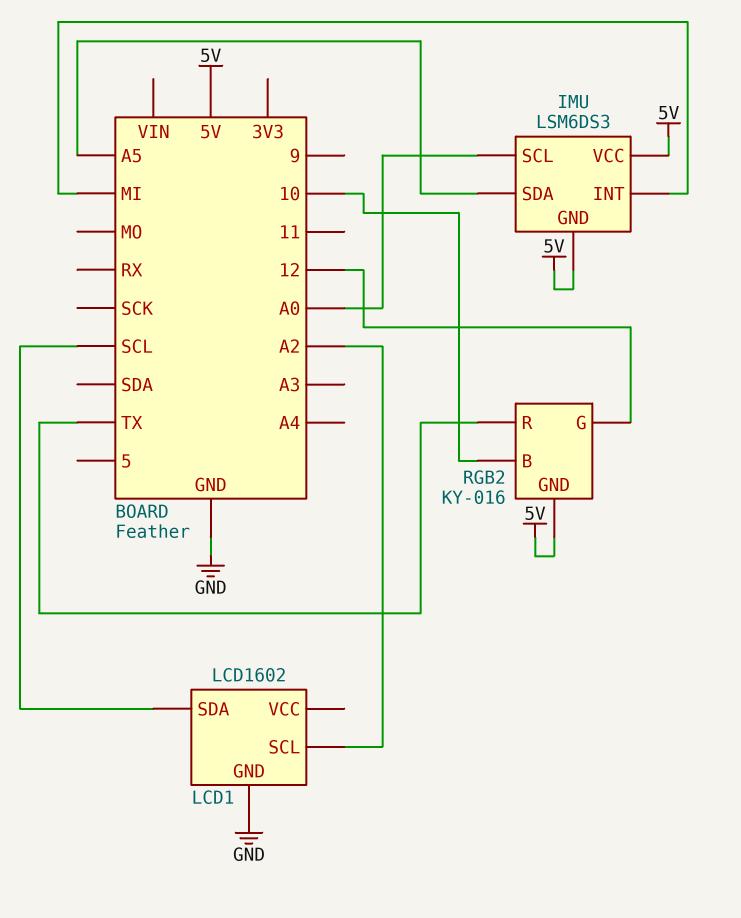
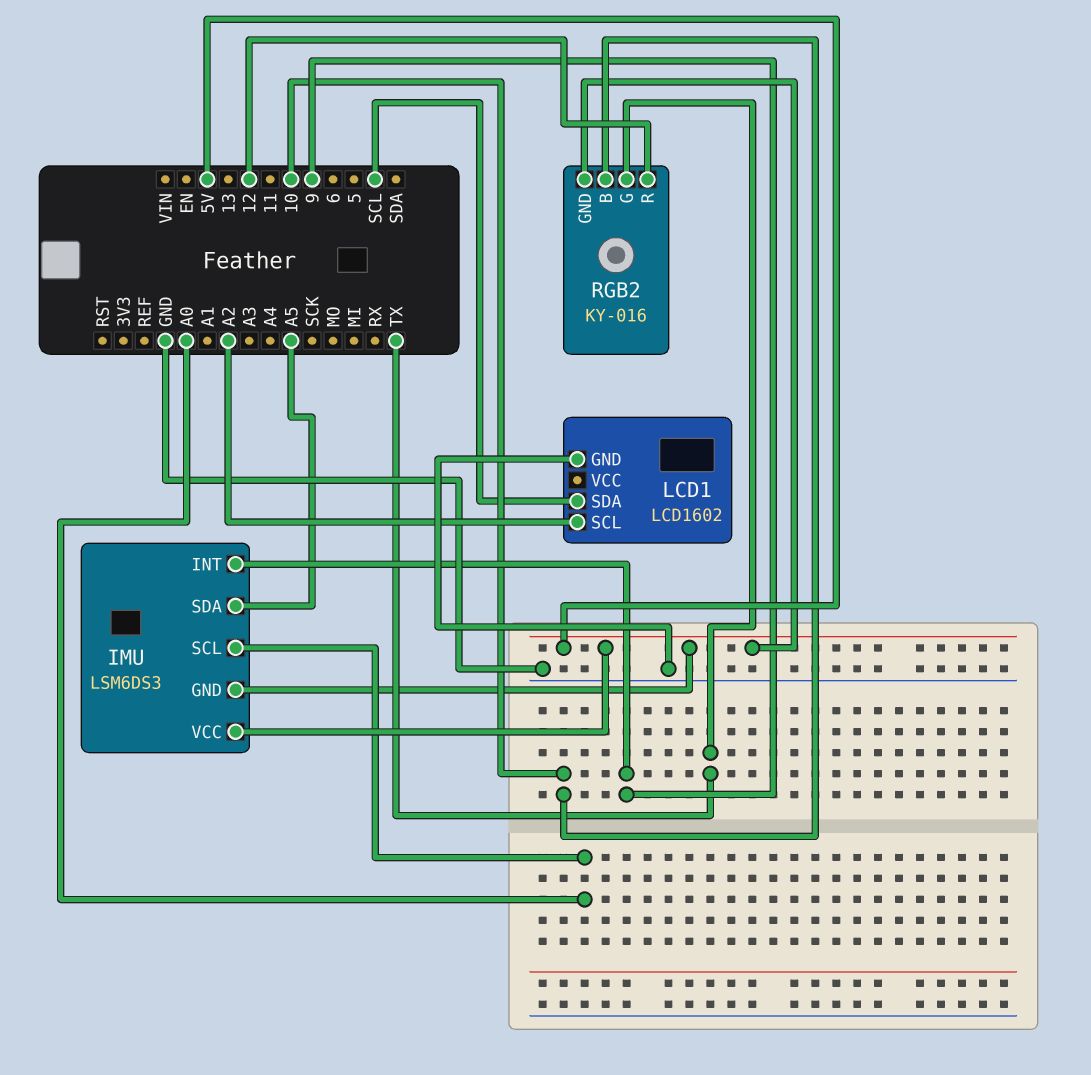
IMU pin INT: MI -> 9
RGB2 pin G: 12 -> TX
RGB2 pin R: TX -> 12

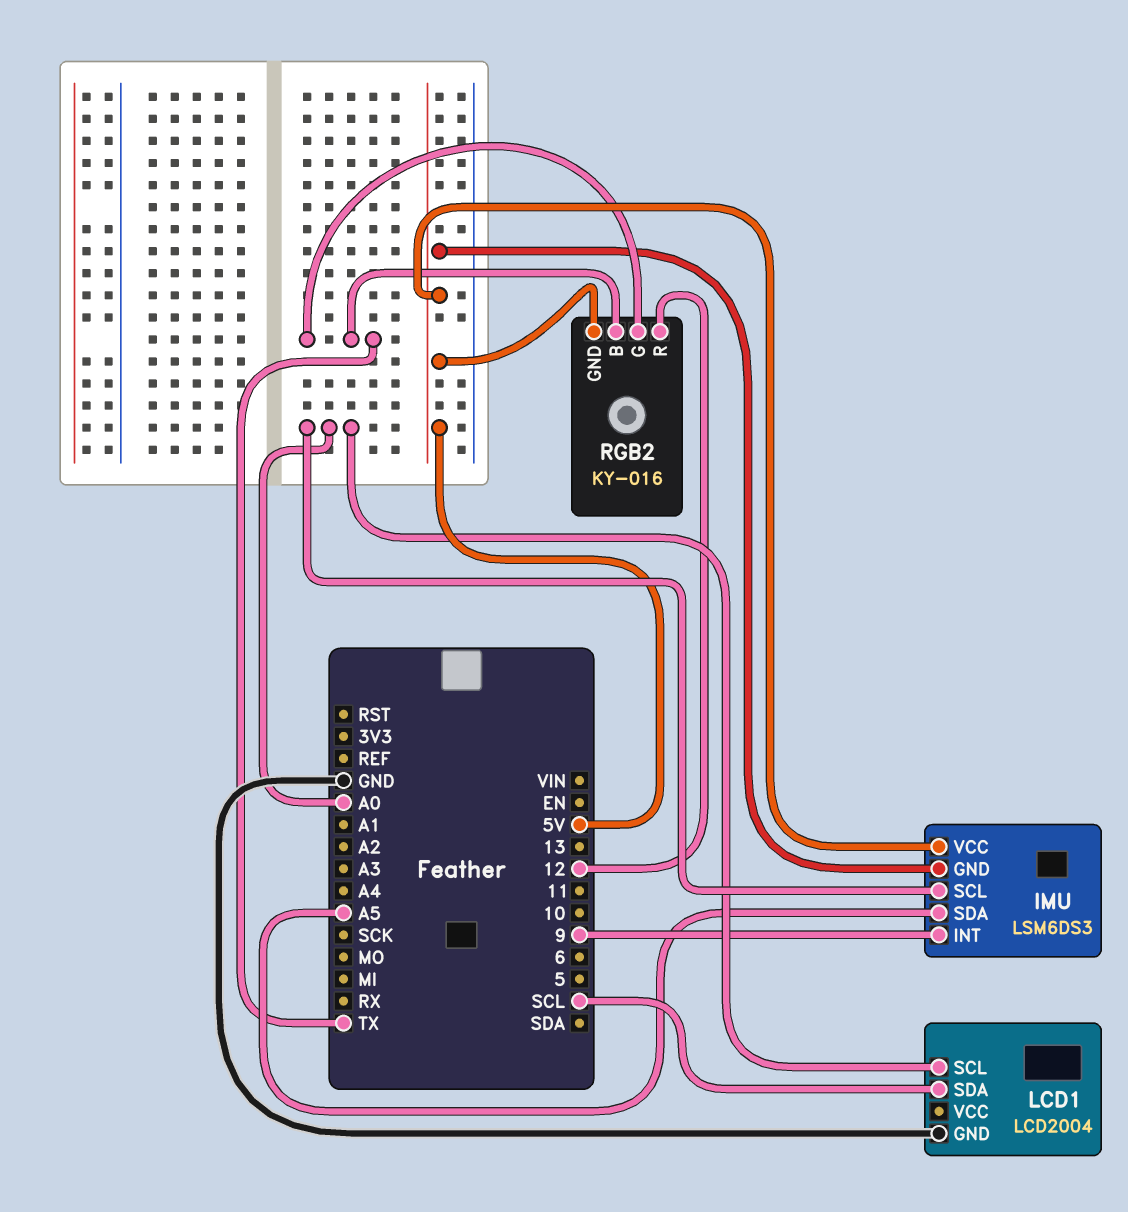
LCD1: LCD1602 -> LCD2004
LCD1 pin SCL: A2 -> A0
RGB2 pin B: 10 -> TX

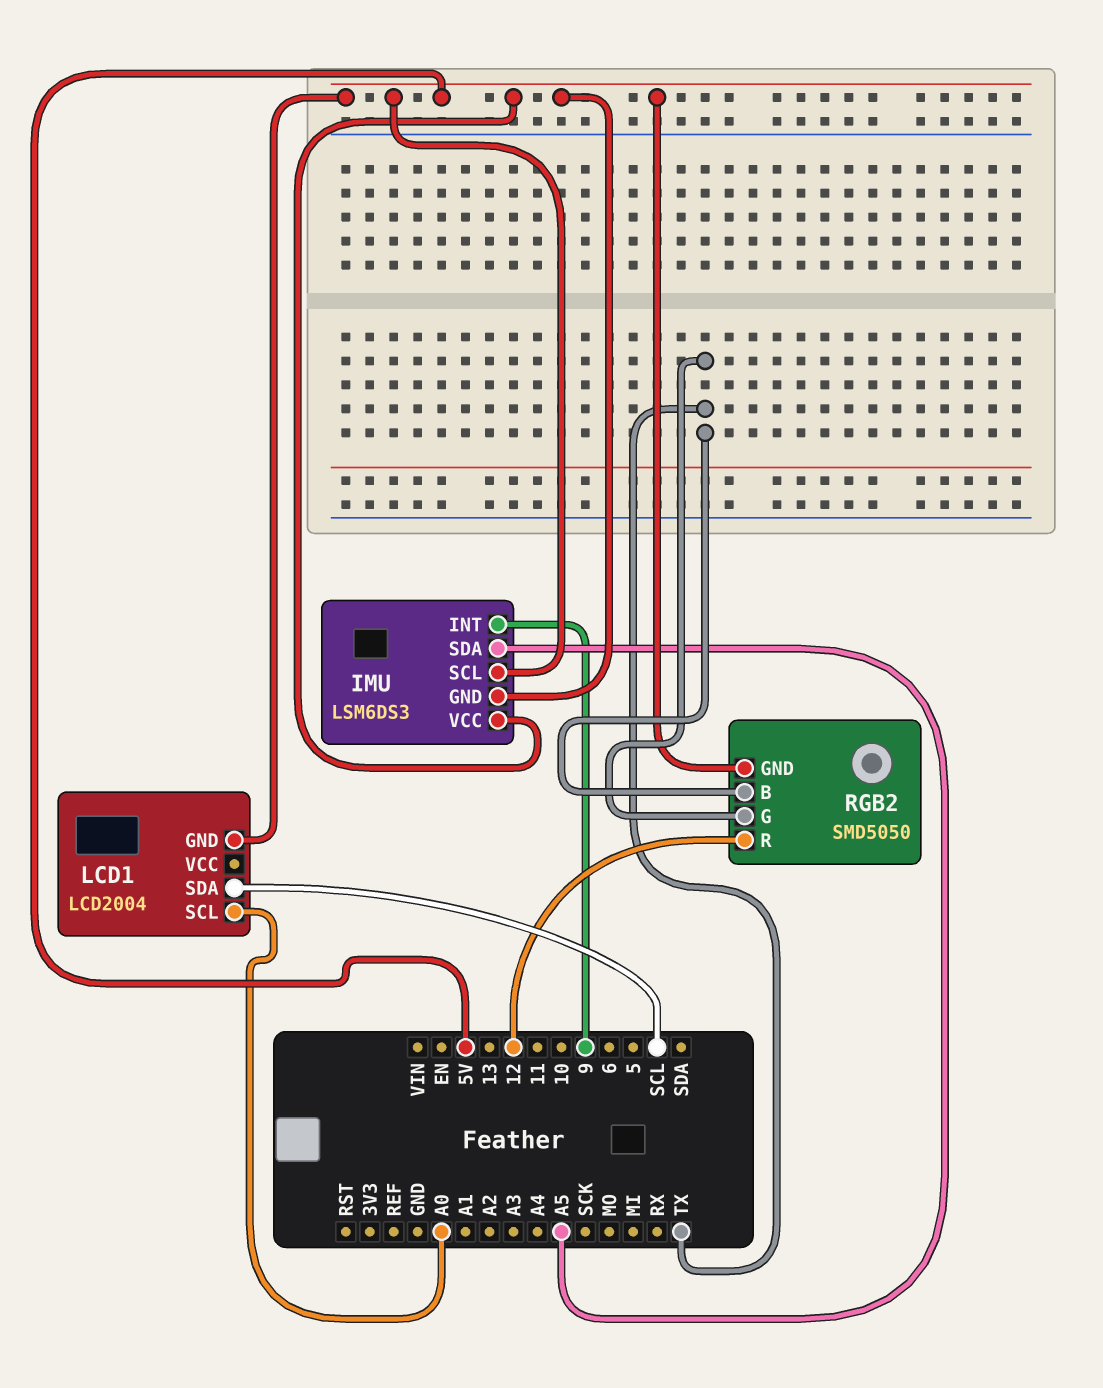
IMU pin SCL: A0 -> 5V
LCD1 pin GND: GND -> 5V
RGB2: KY-016 -> SMD5050

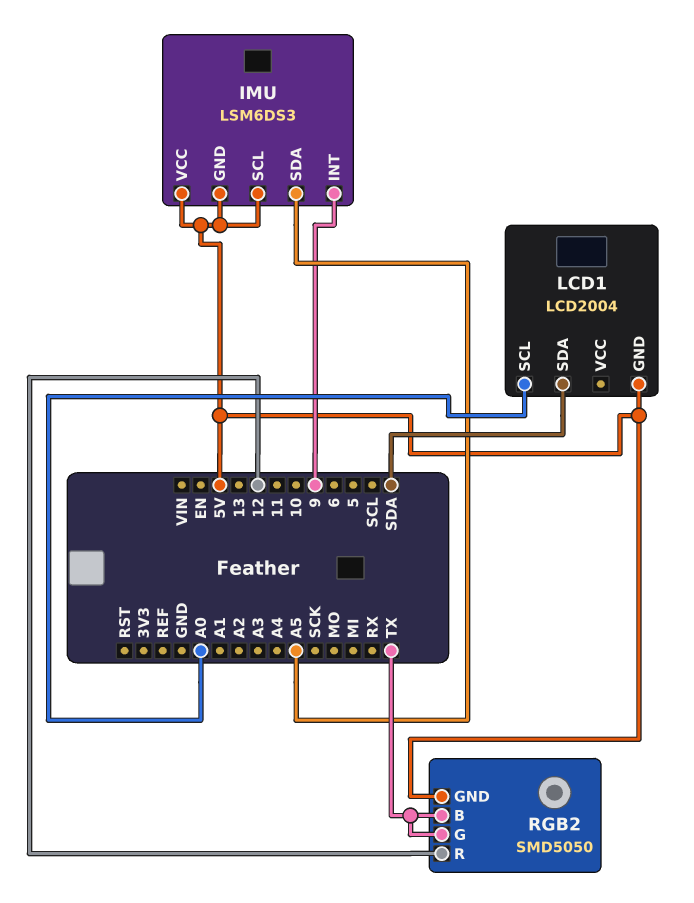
LCD1 pin SDA: SCL -> SDA

